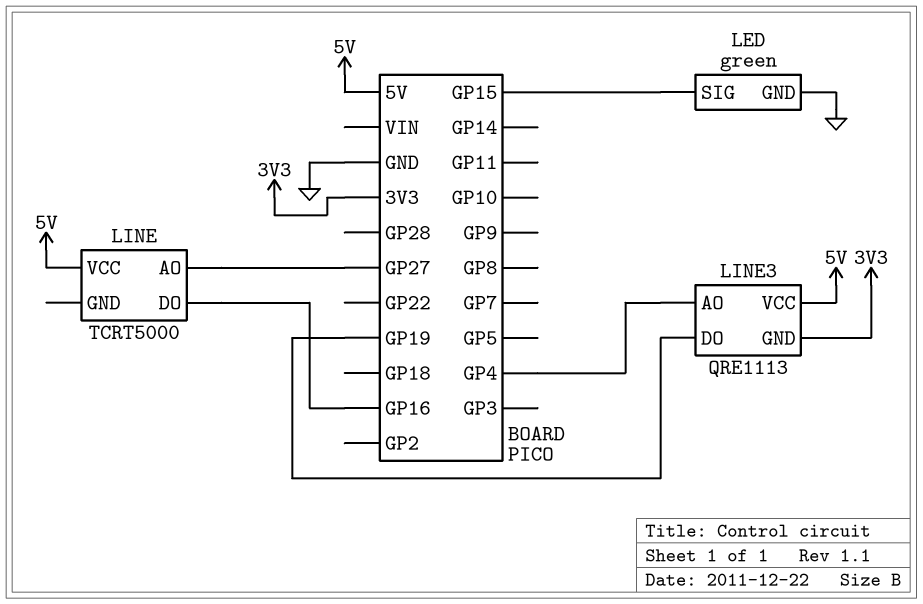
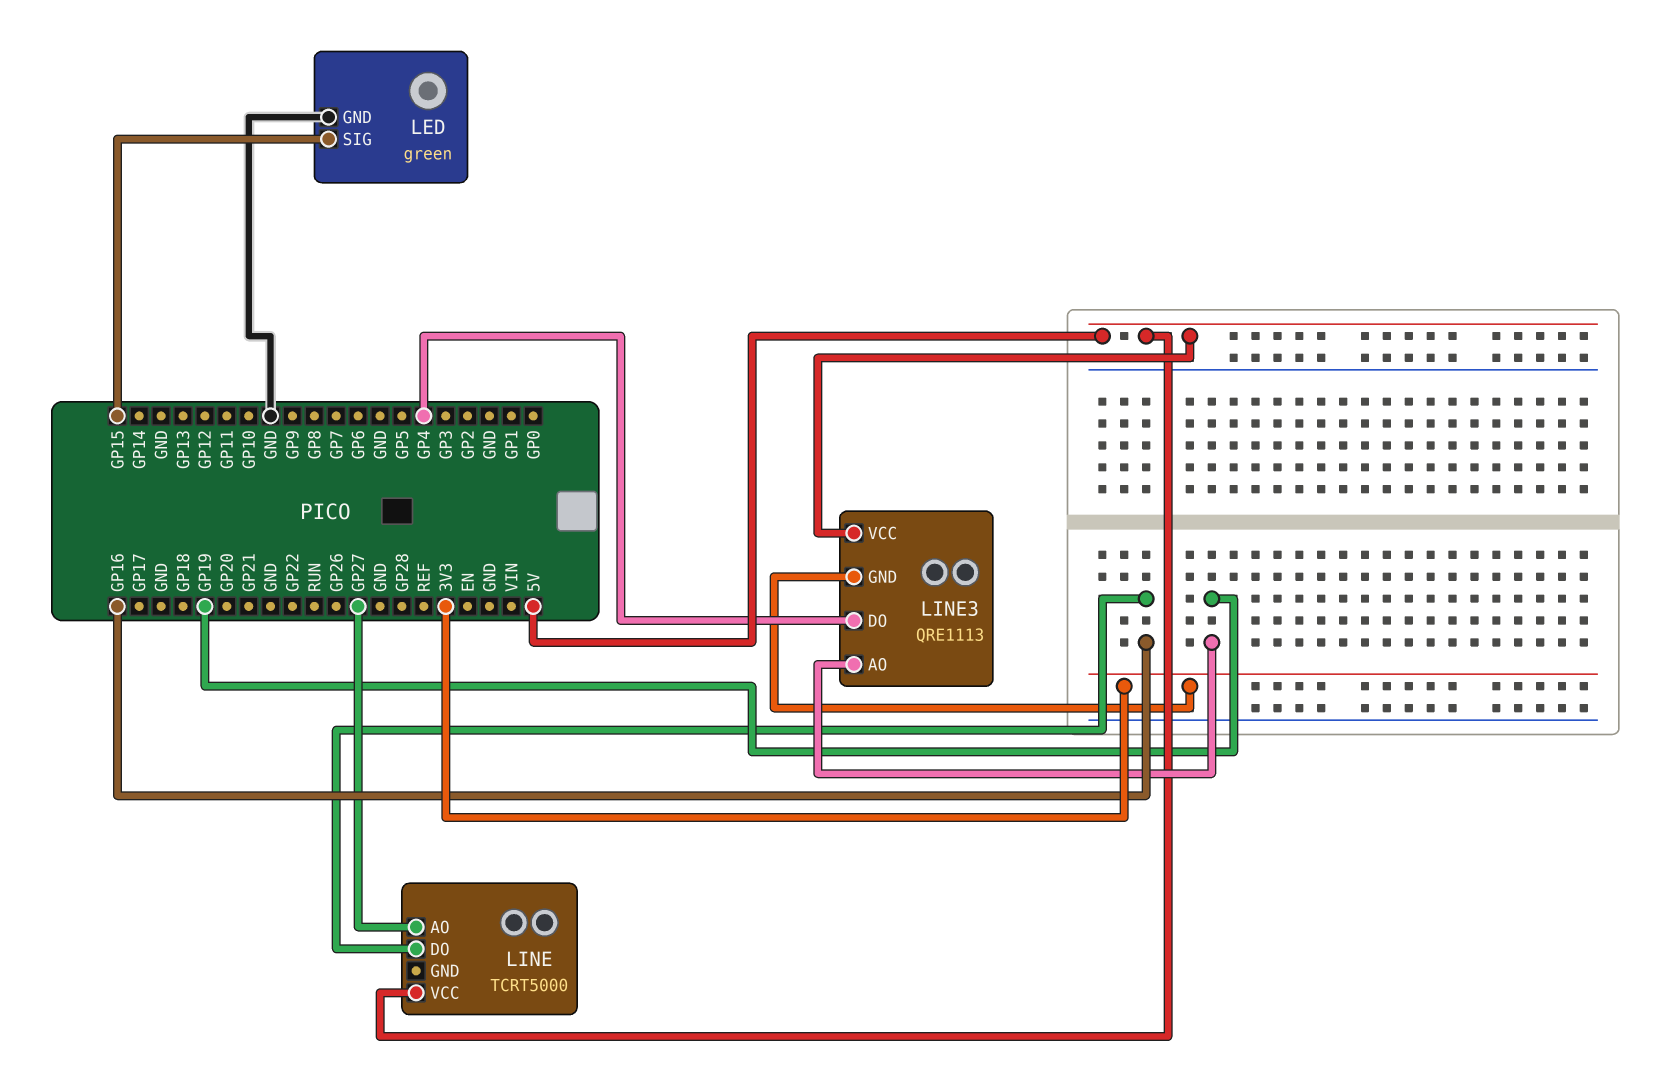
LINE3 pin AO: GP4 -> GP19
LINE3 pin DO: GP19 -> GP4

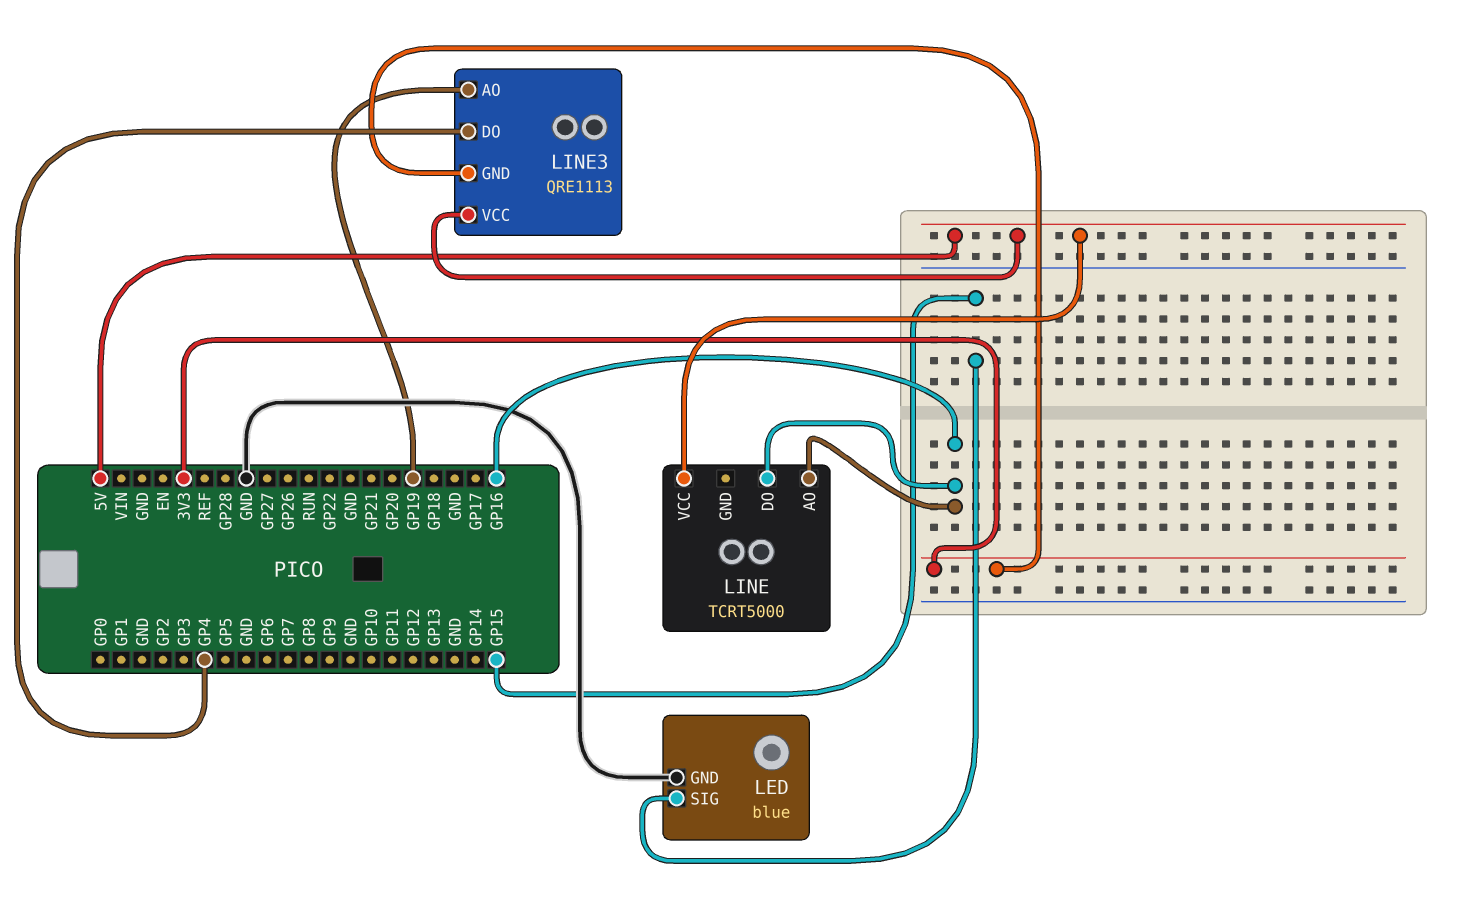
LED: green -> blue
LINE pin AO: GP27 -> GP16

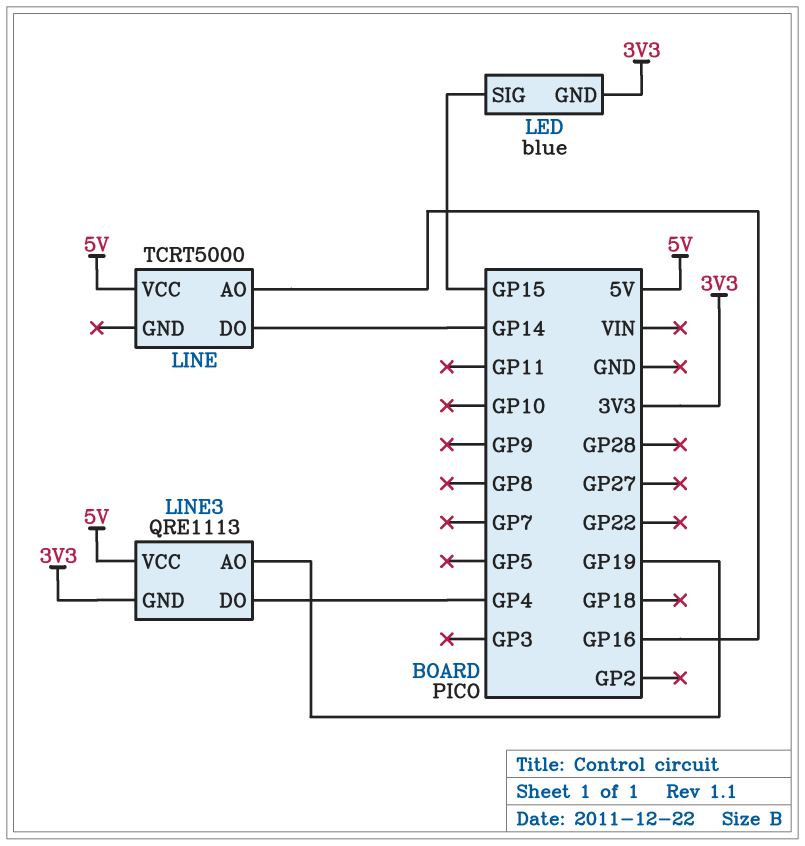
LED pin GND: GND -> 3V3
LINE pin DO: GP16 -> GP14

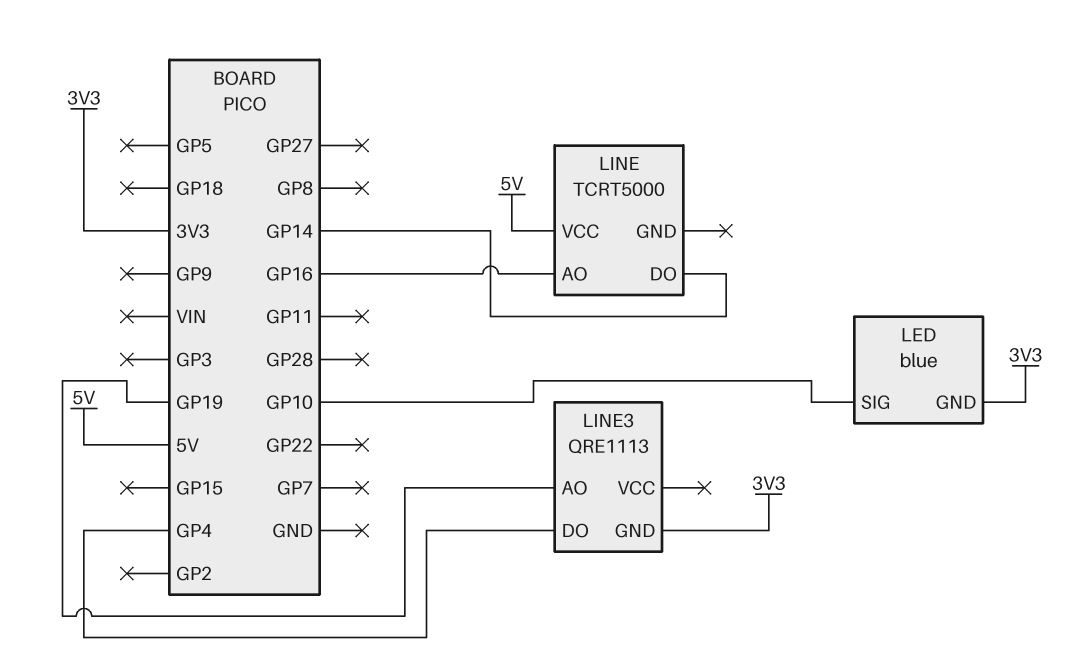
LED pin SIG: GP15 -> GP10
LINE3 pin VCC: 5V -> none

